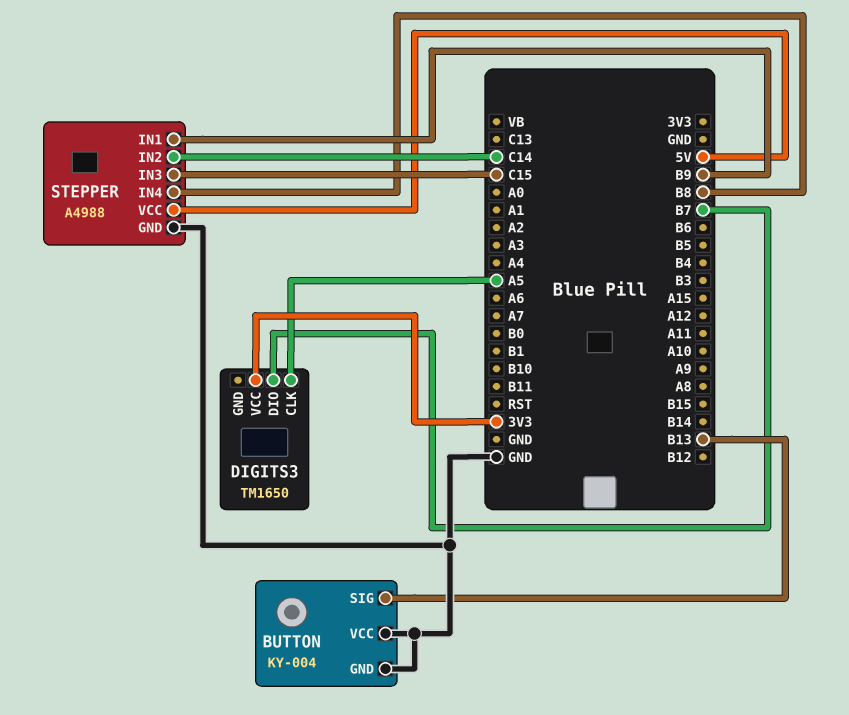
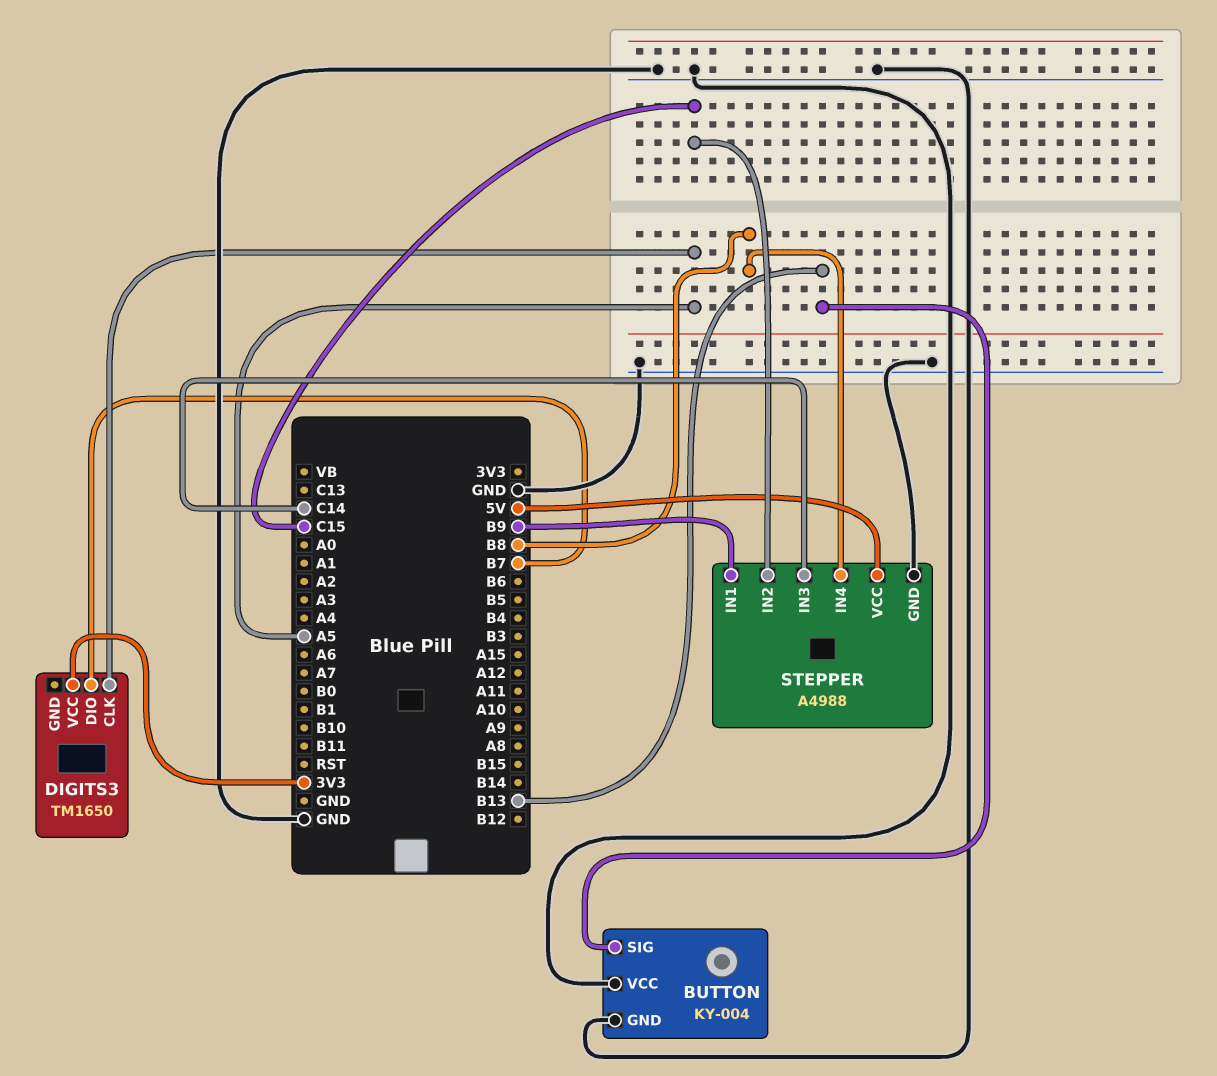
STEPPER pin IN2: C14 -> C15
STEPPER pin IN3: C15 -> C14

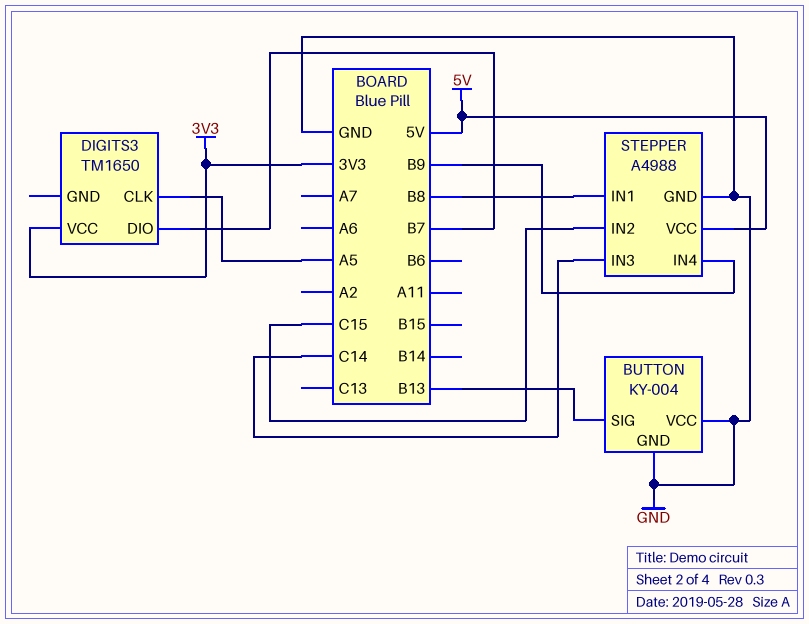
STEPPER pin IN1: B9 -> B8
STEPPER pin IN4: B8 -> B9

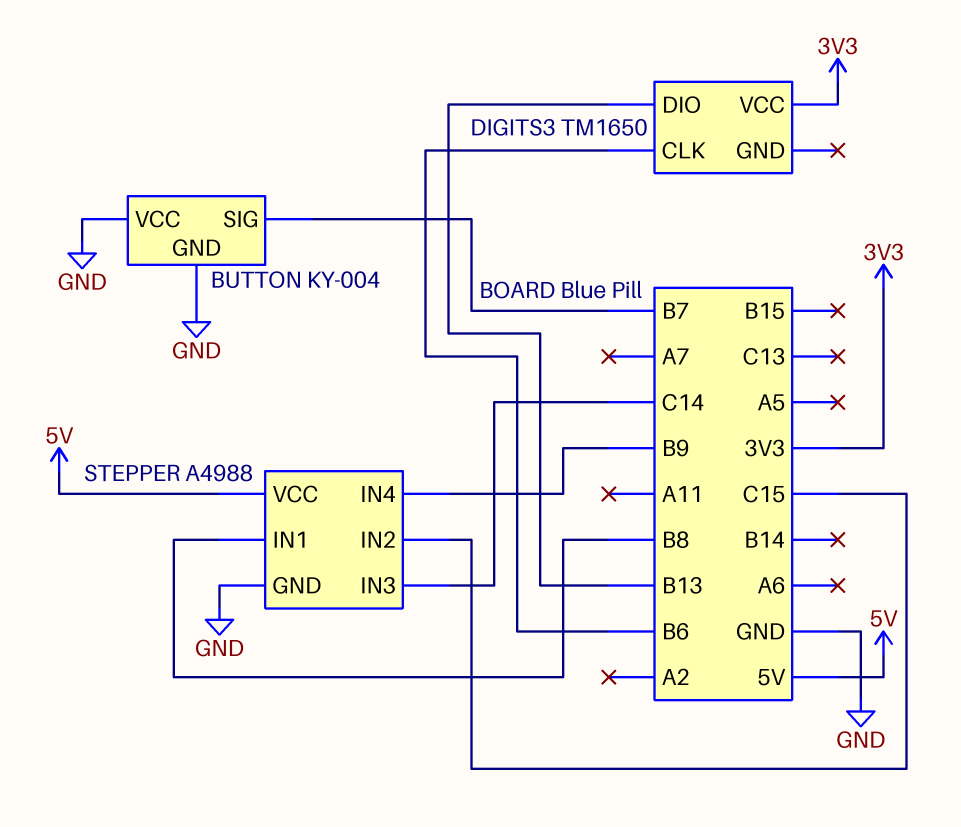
BUTTON pin SIG: B13 -> B7
DIGITS3 pin CLK: A5 -> B6
DIGITS3 pin DIO: B7 -> B13

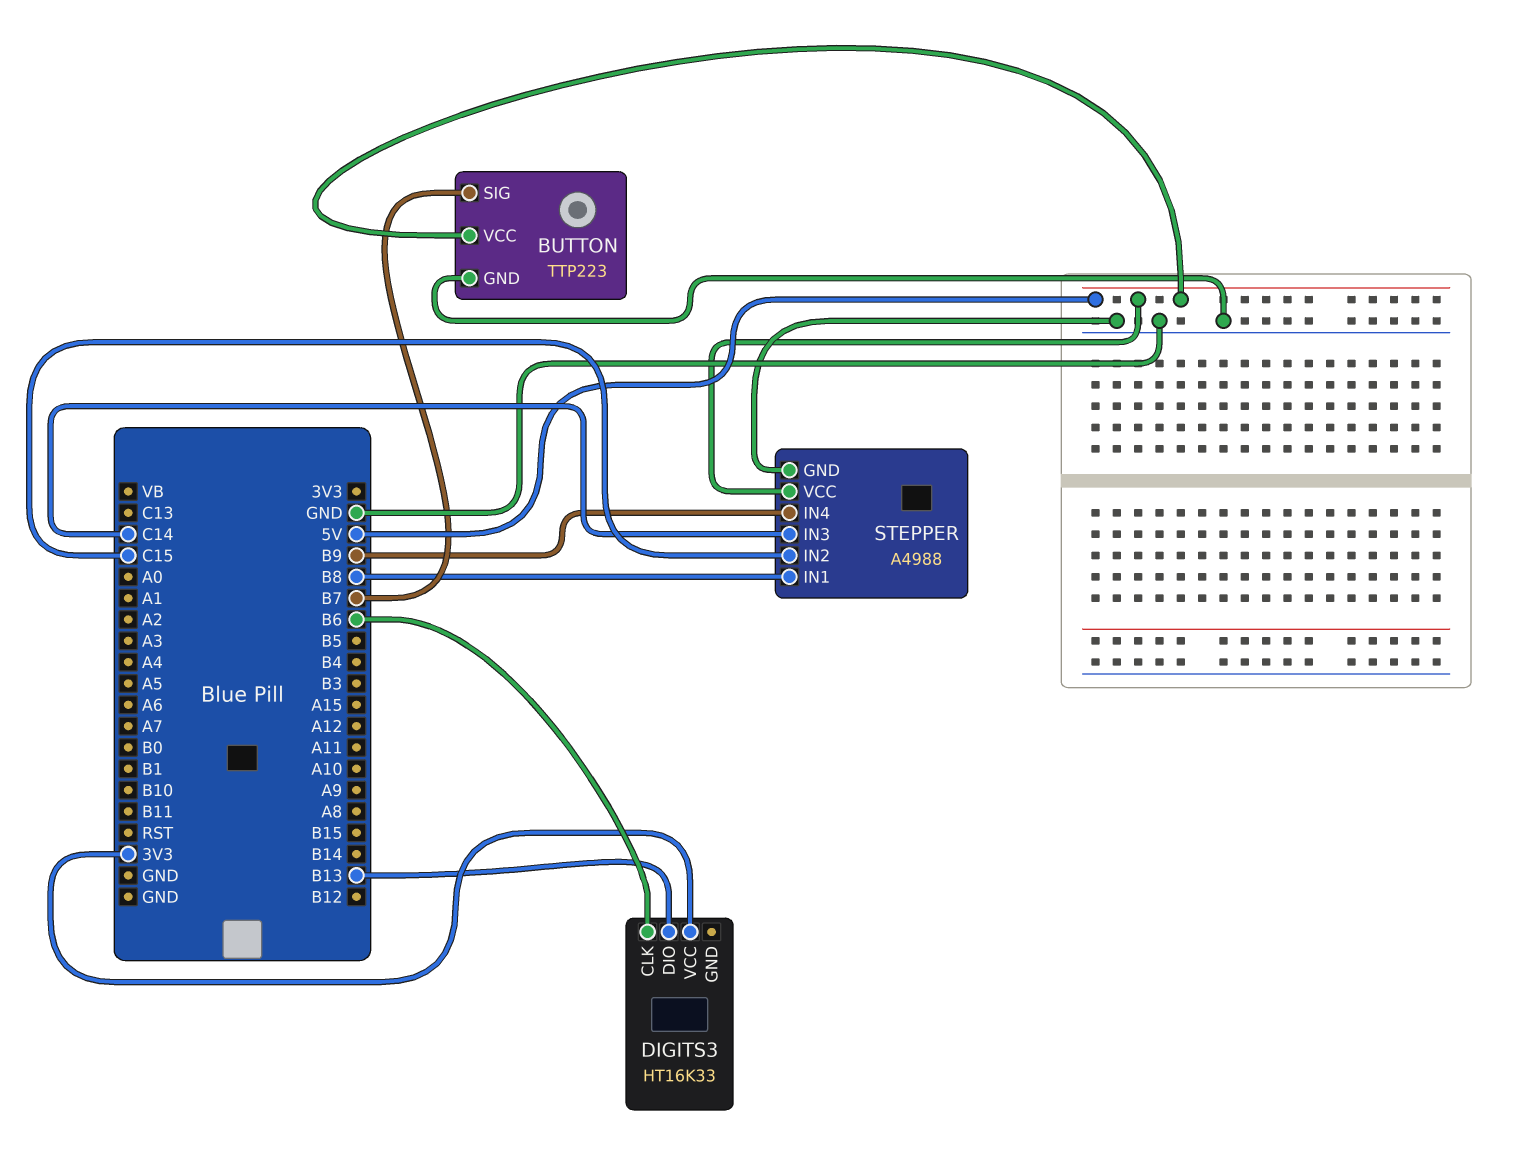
BUTTON: KY-004 -> TTP223
BUTTON pin VCC: GND -> 5V
DIGITS3: TM1650 -> HT16K33

